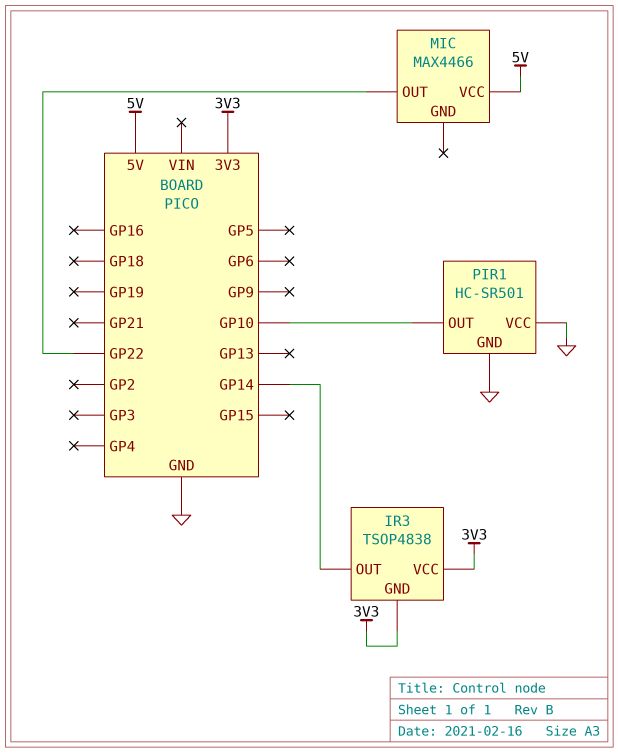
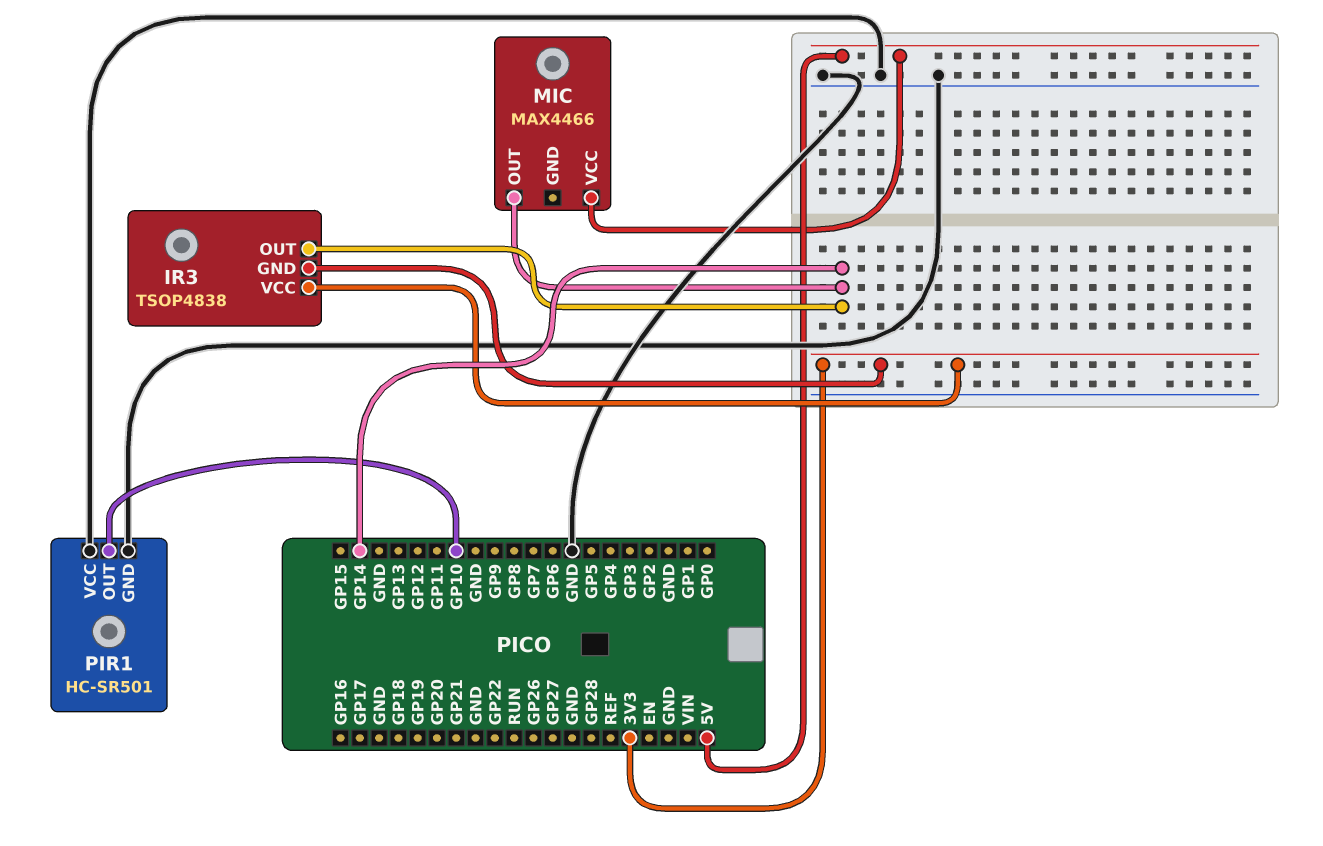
MIC pin OUT: GP22 -> GP14

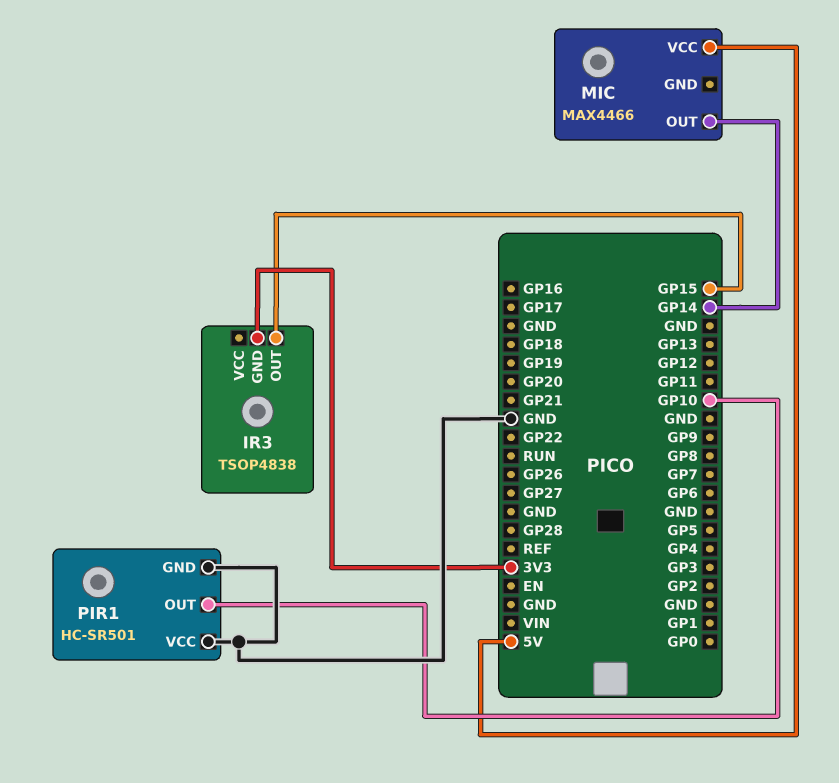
IR3 pin OUT: GP14 -> GP15
IR3 pin VCC: 3V3 -> none

